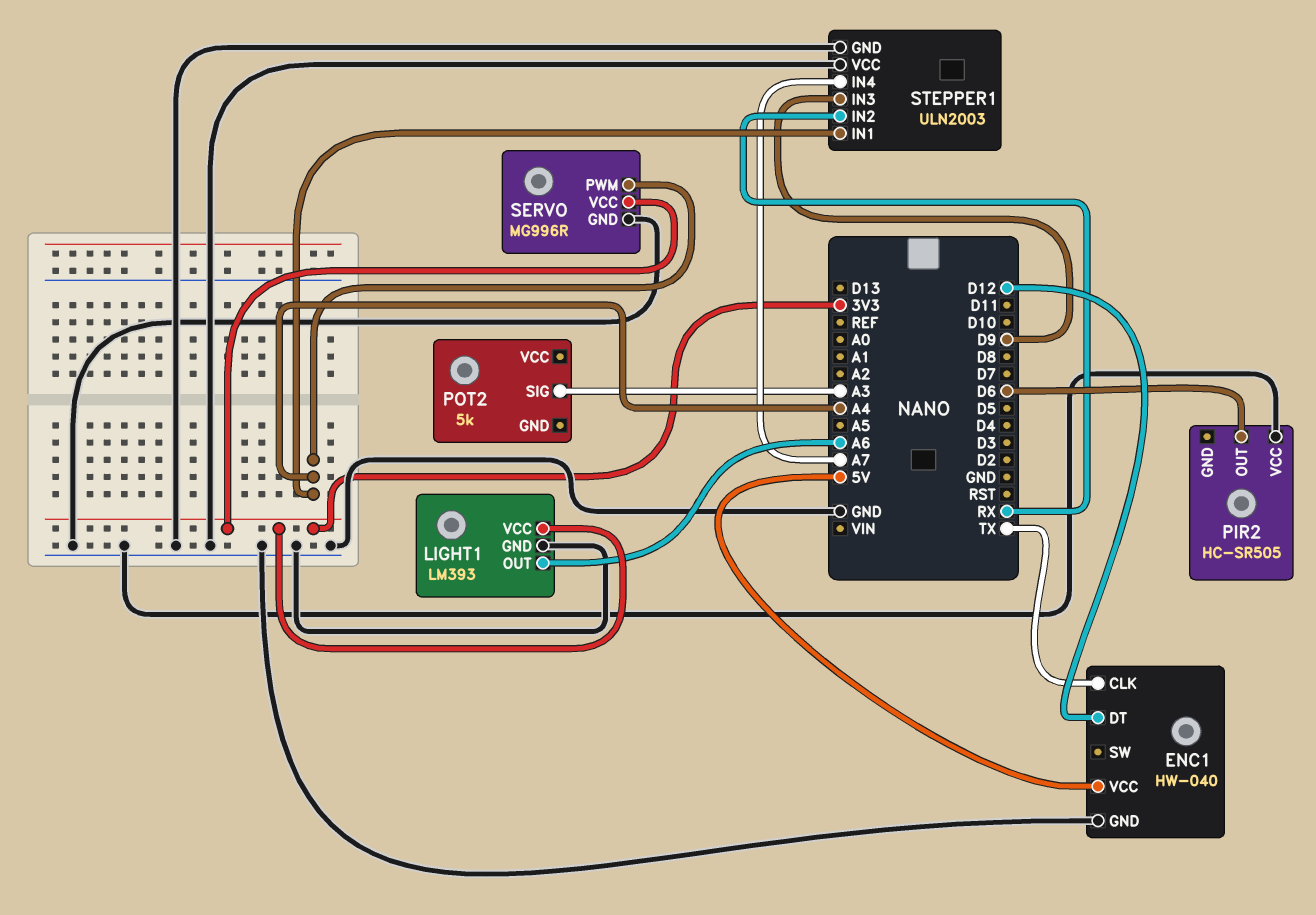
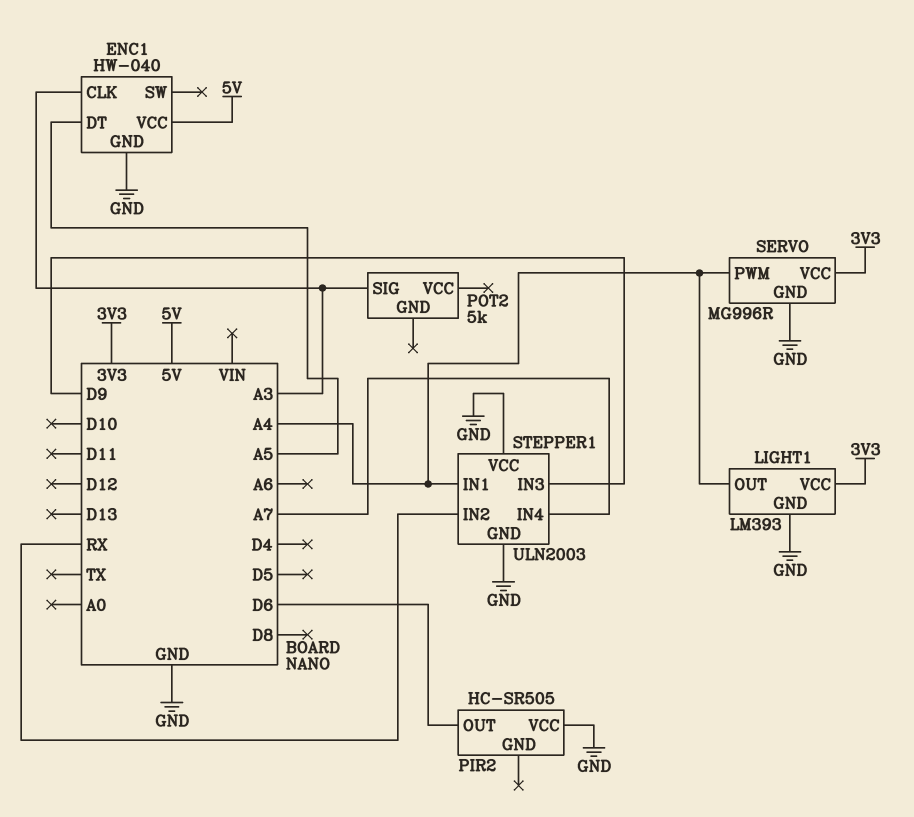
ENC1 pin CLK: TX -> A3
ENC1 pin DT: D12 -> A5
LIGHT1 pin OUT: A6 -> A4

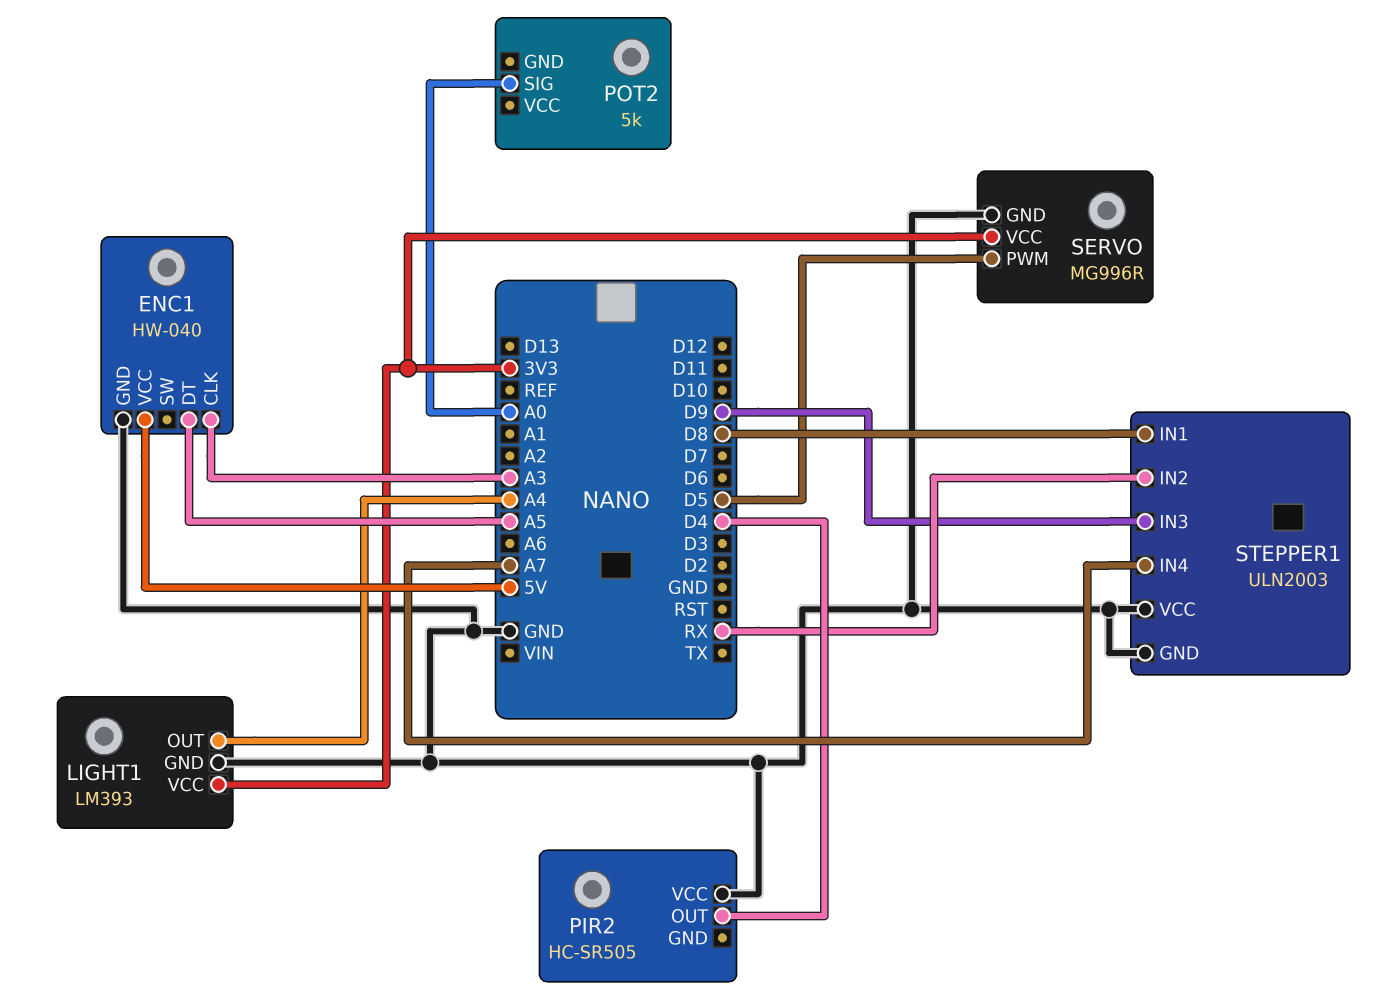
PIR2 pin OUT: D6 -> D4
POT2 pin SIG: A3 -> A0
SERVO pin PWM: A4 -> D5
STEPPER1 pin IN1: A4 -> D8

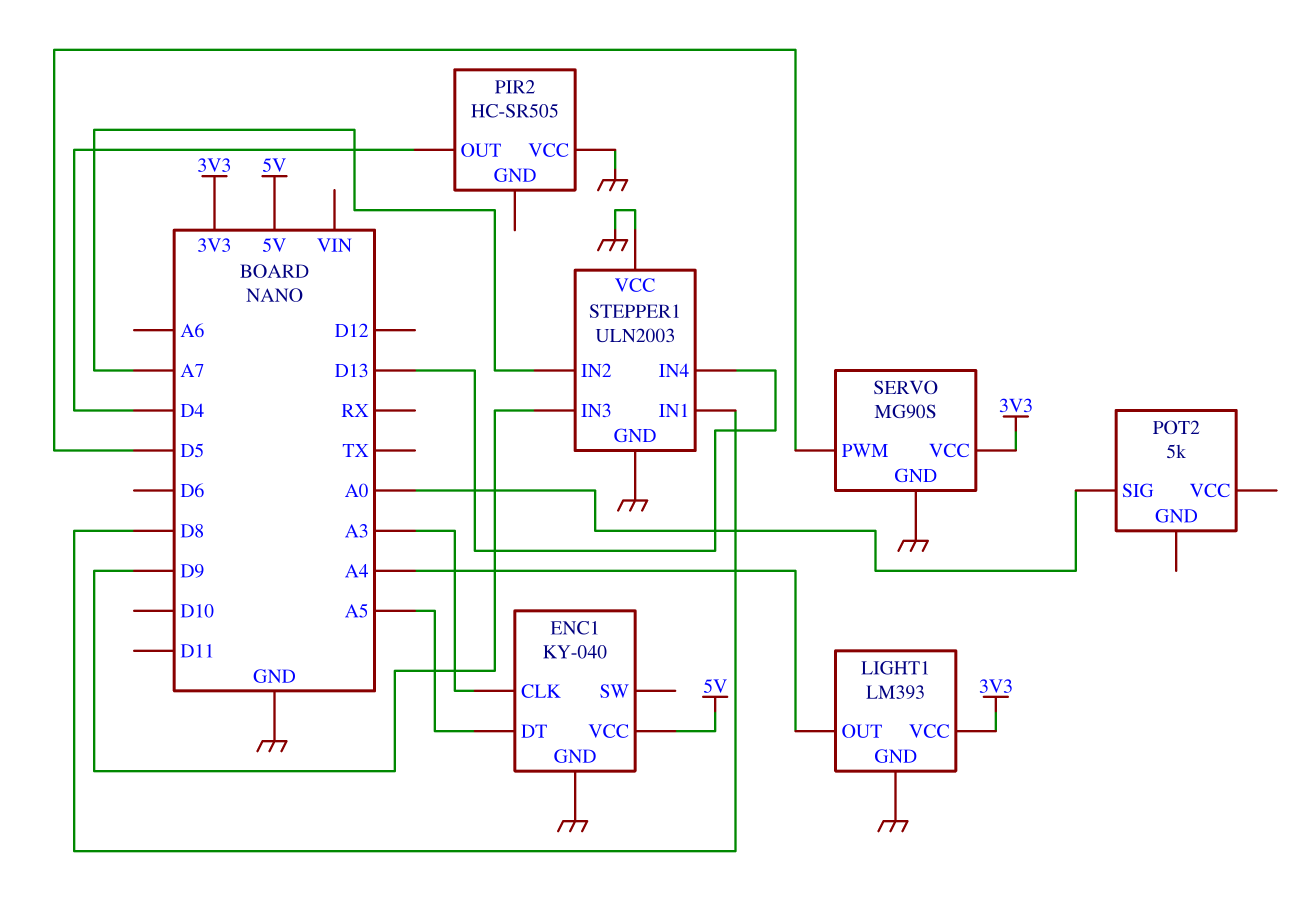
ENC1: HW-040 -> KY-040
SERVO: MG996R -> MG90S
STEPPER1 pin IN2: RX -> A7
STEPPER1 pin IN4: A7 -> D13

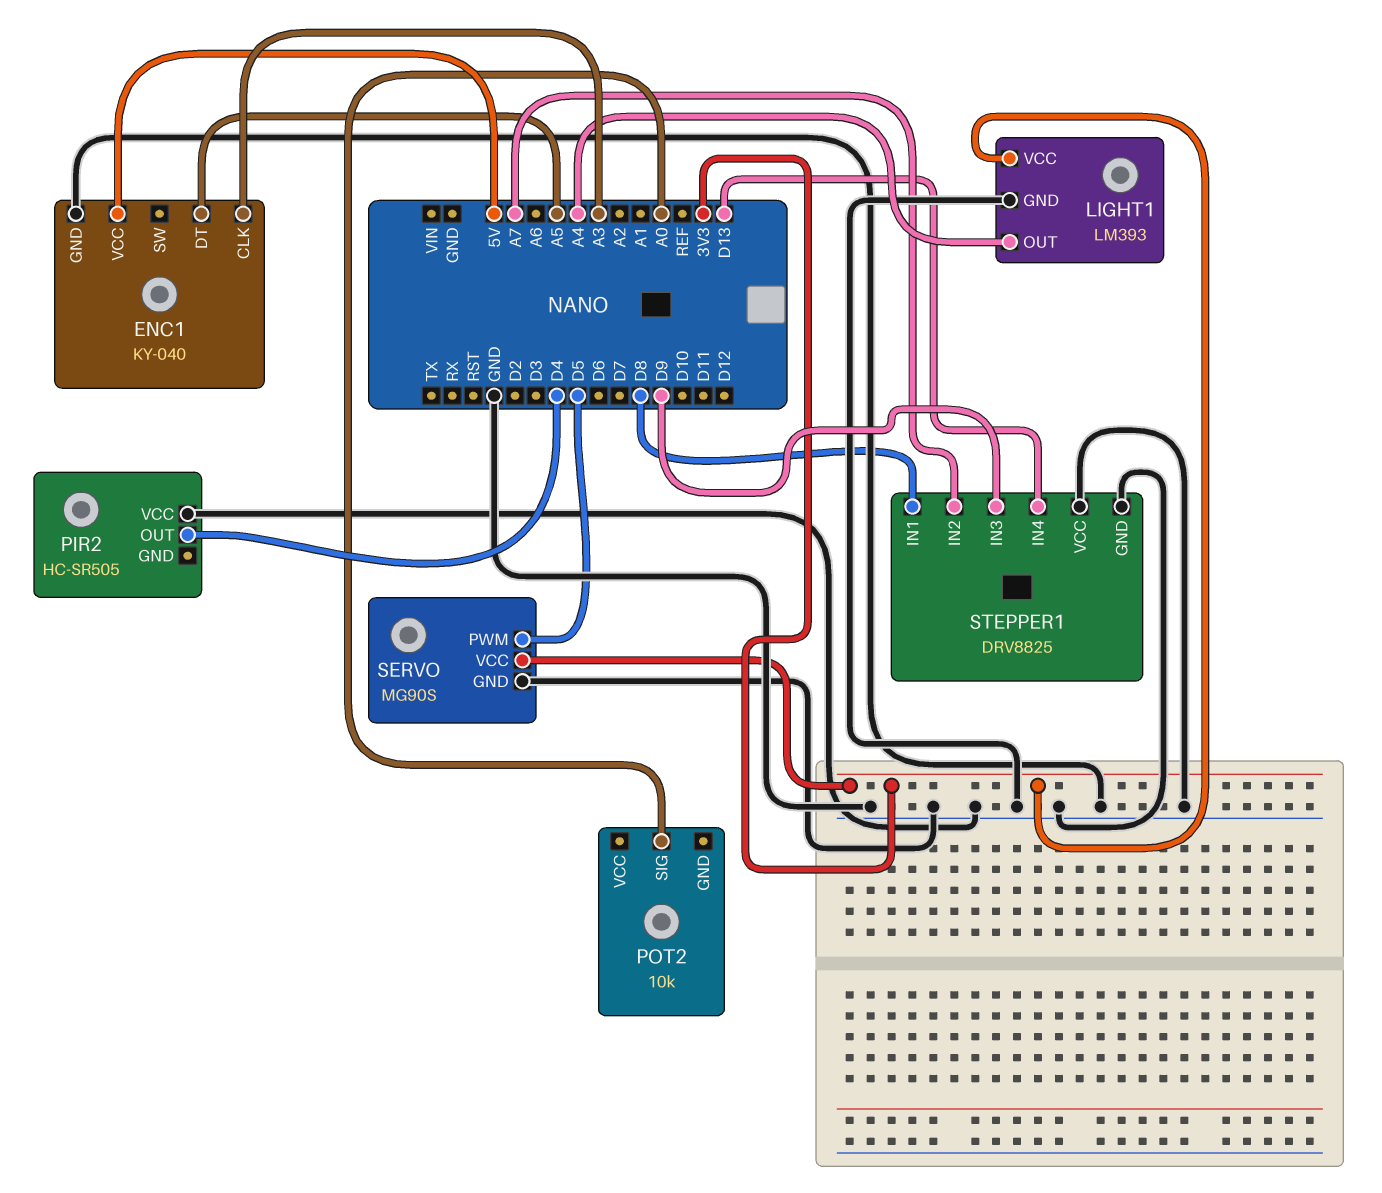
POT2: 5k -> 10k
STEPPER1: ULN2003 -> DRV8825

